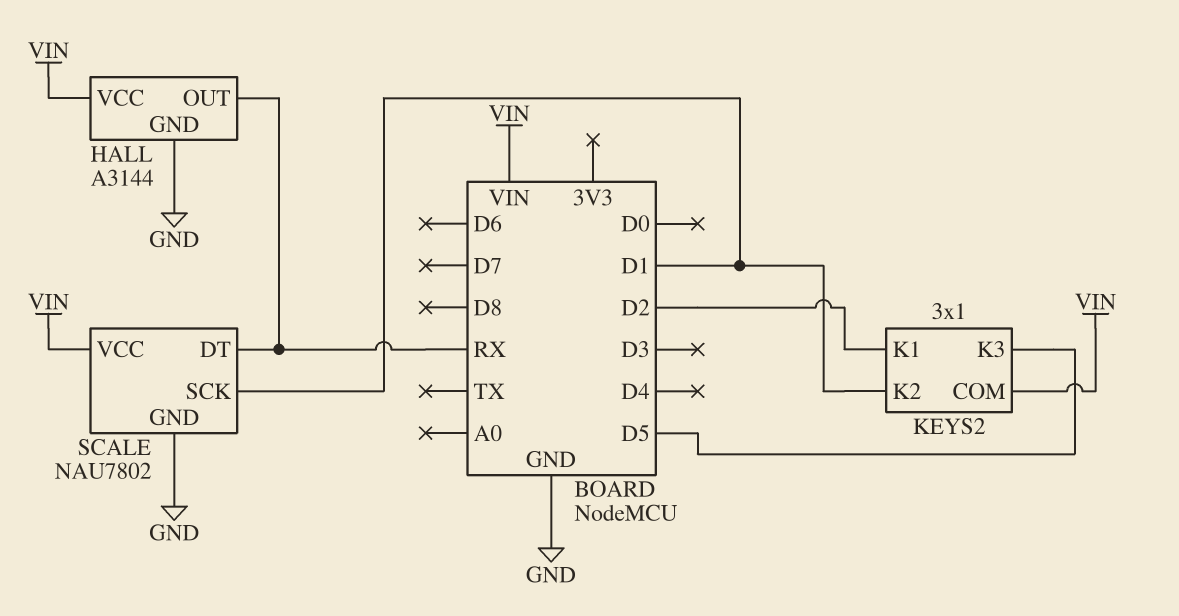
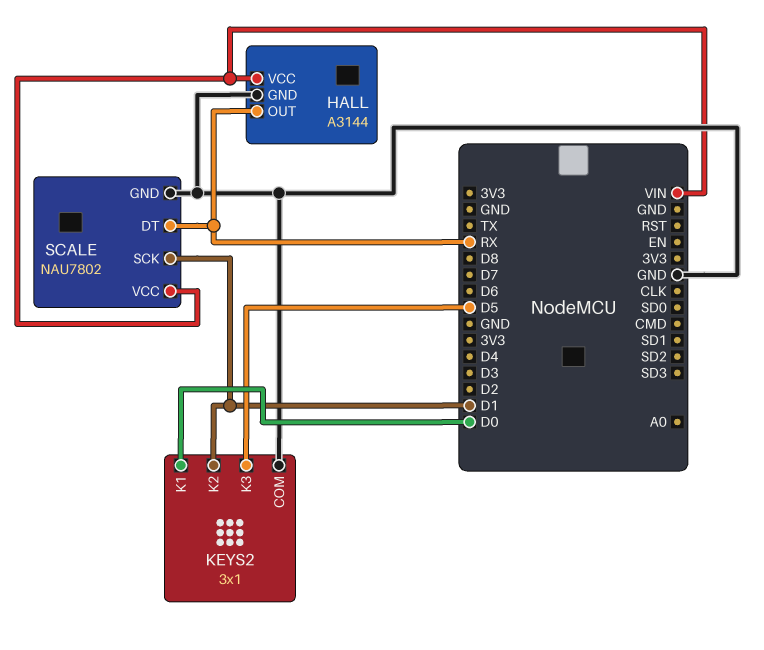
KEYS2 pin COM: VIN -> GND
KEYS2 pin K1: D2 -> D0

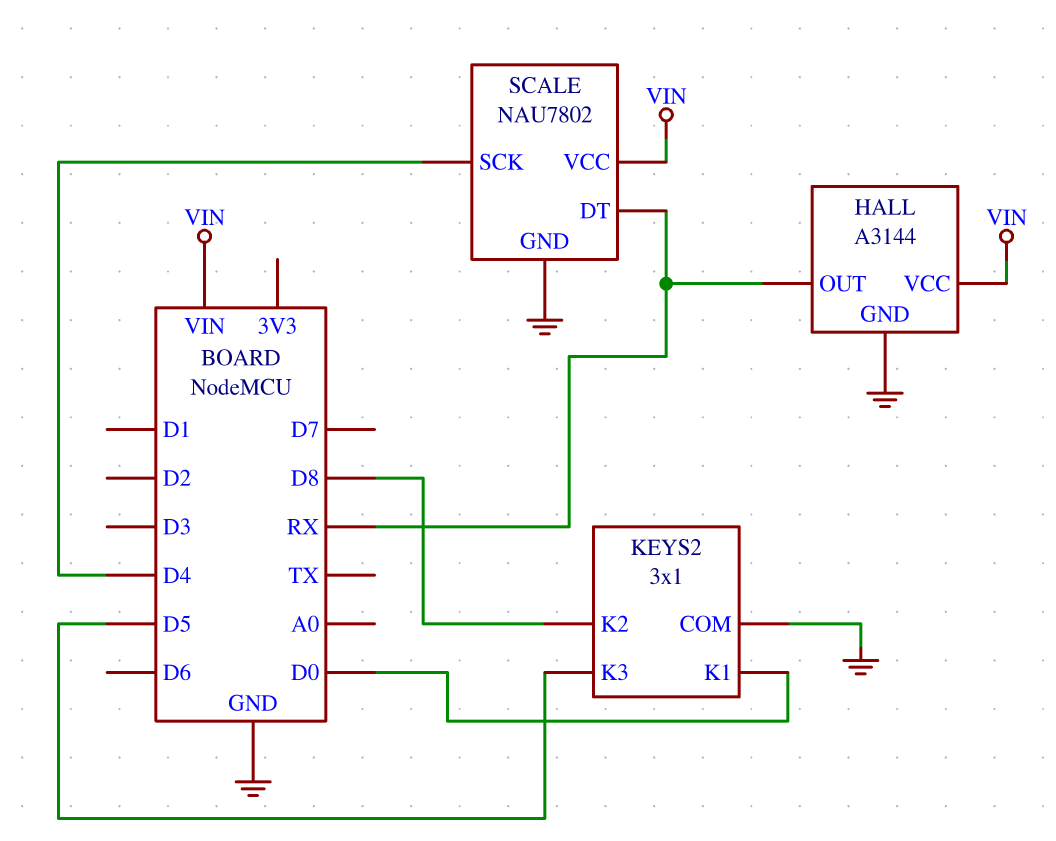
KEYS2 pin K2: D1 -> D8
SCALE pin SCK: D1 -> D4

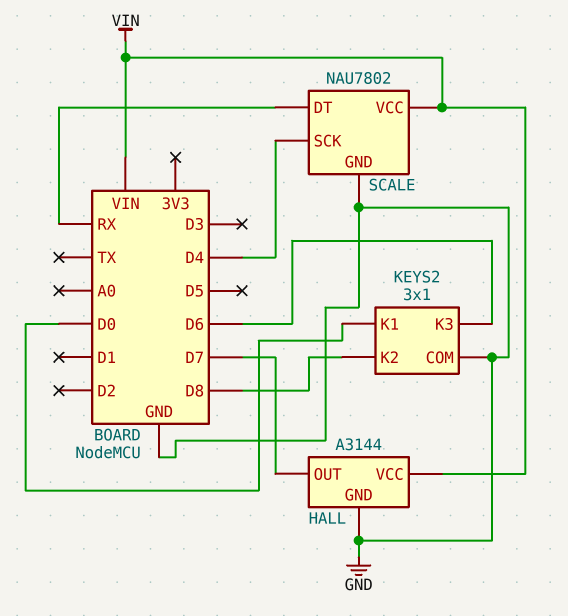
HALL pin OUT: RX -> D7
KEYS2 pin K3: D5 -> D6

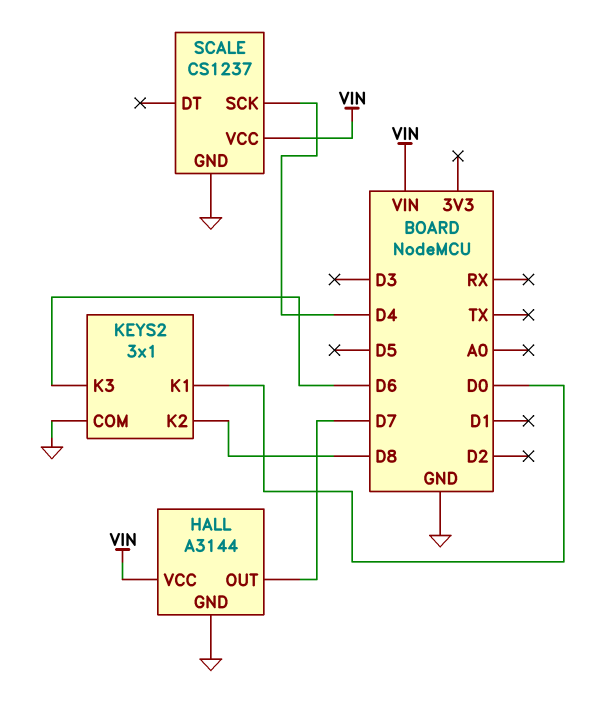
SCALE: NAU7802 -> CS1237
SCALE pin DT: RX -> none

